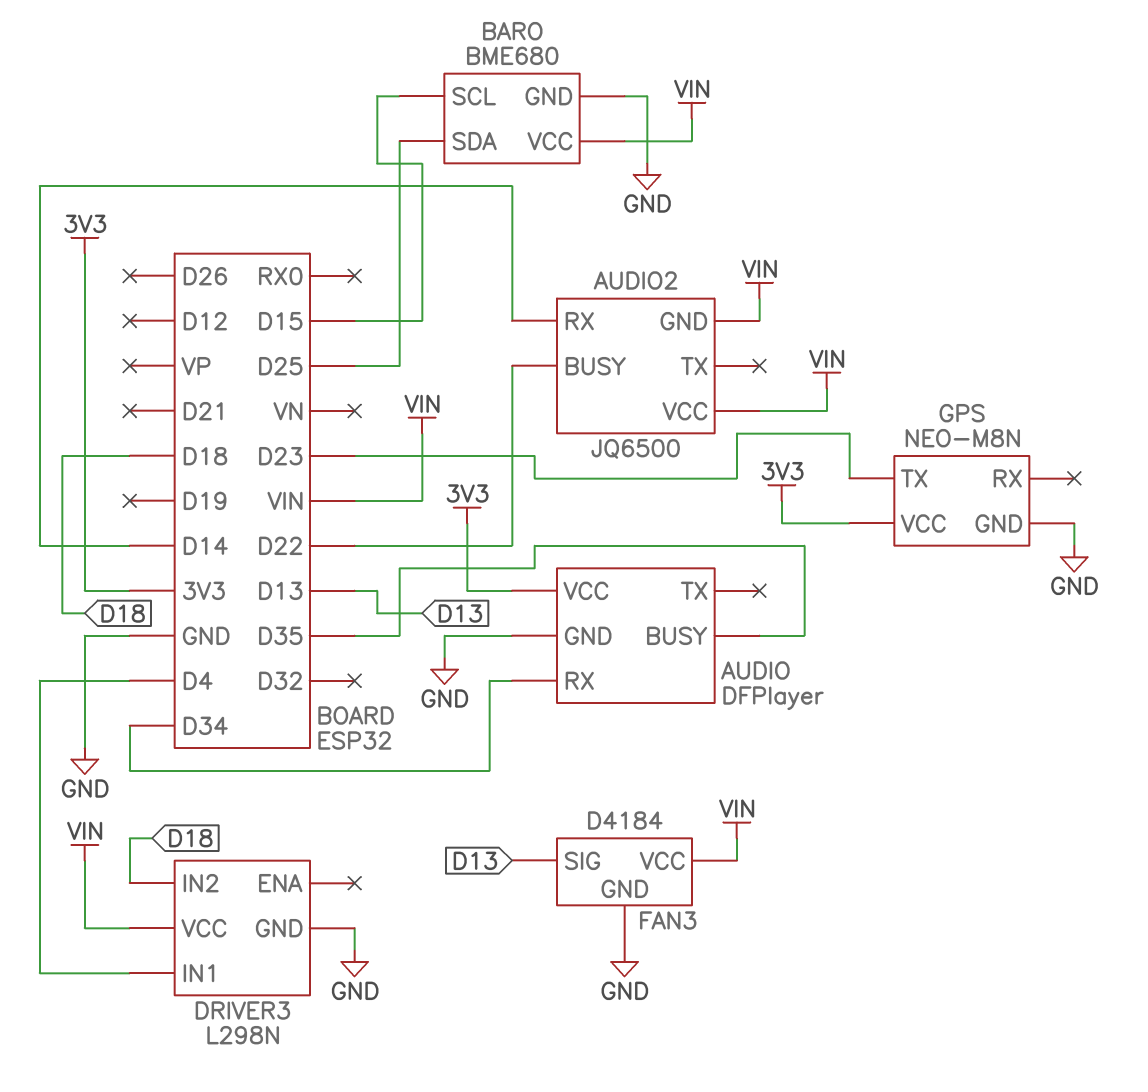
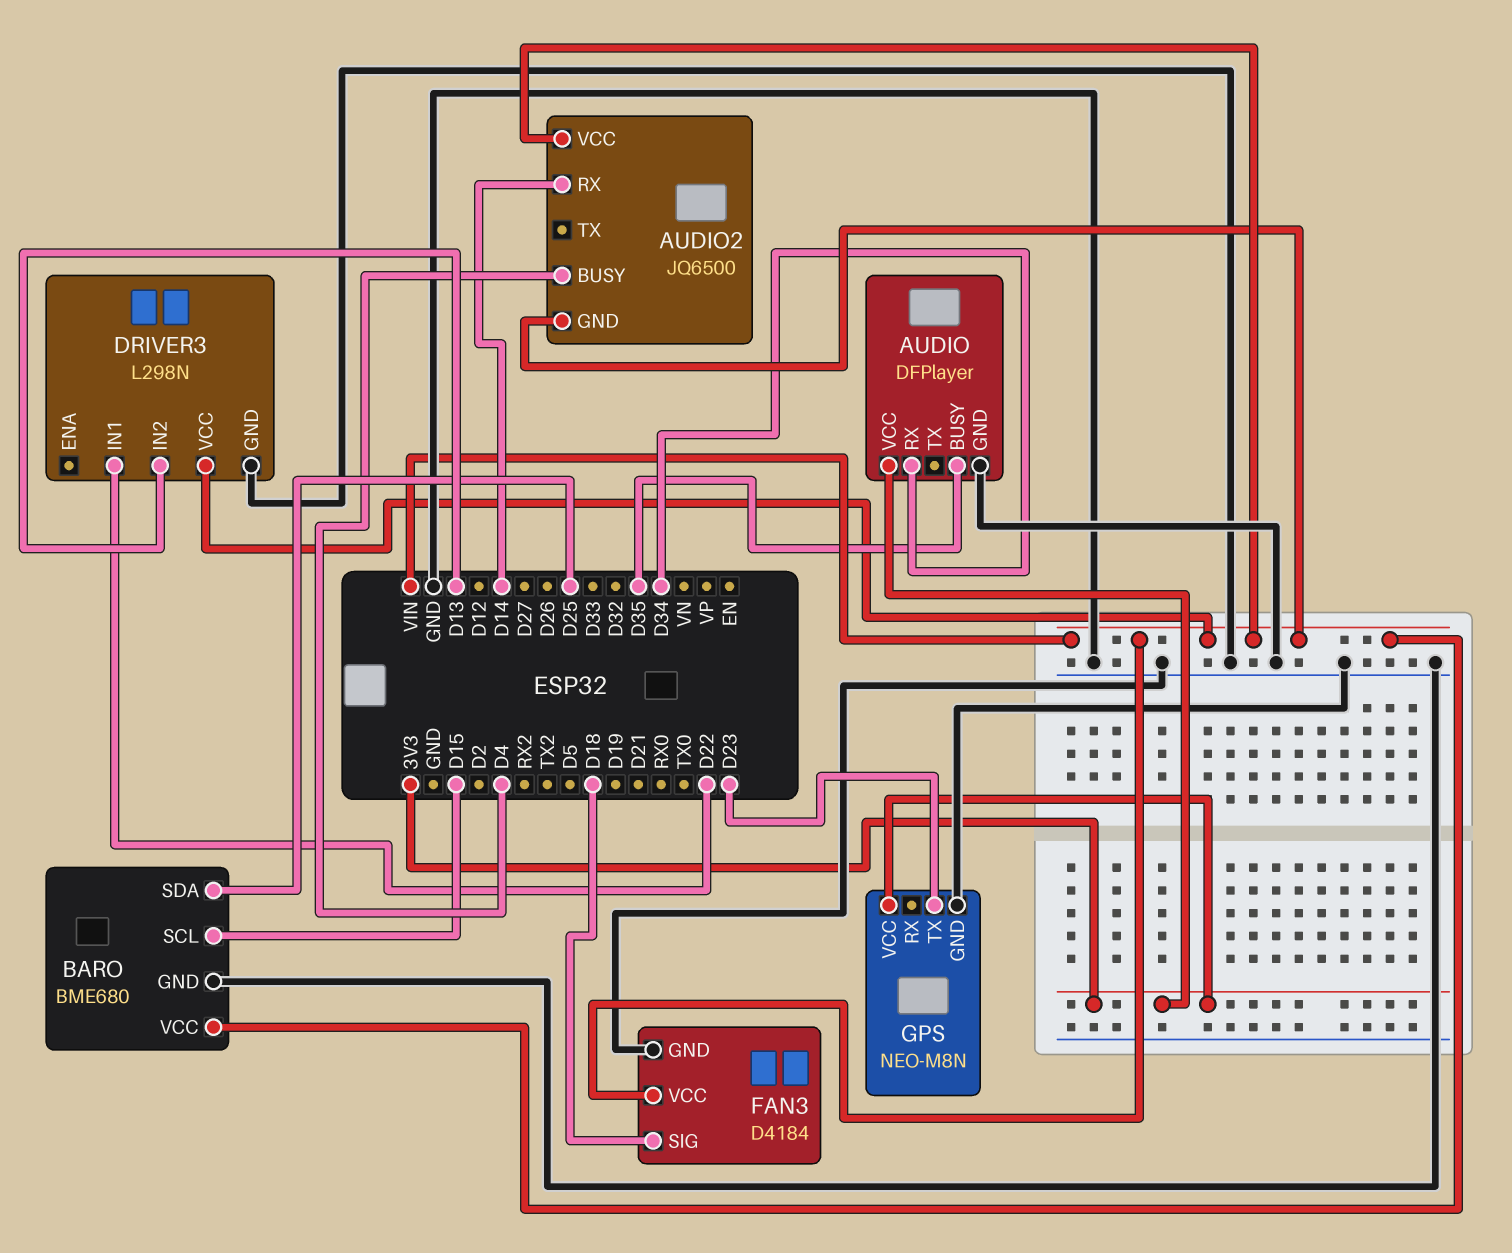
AUDIO2 pin BUSY: D22 -> D4
DRIVER3 pin IN1: D4 -> D22
DRIVER3 pin IN2: D18 -> D13
FAN3 pin SIG: D13 -> D18

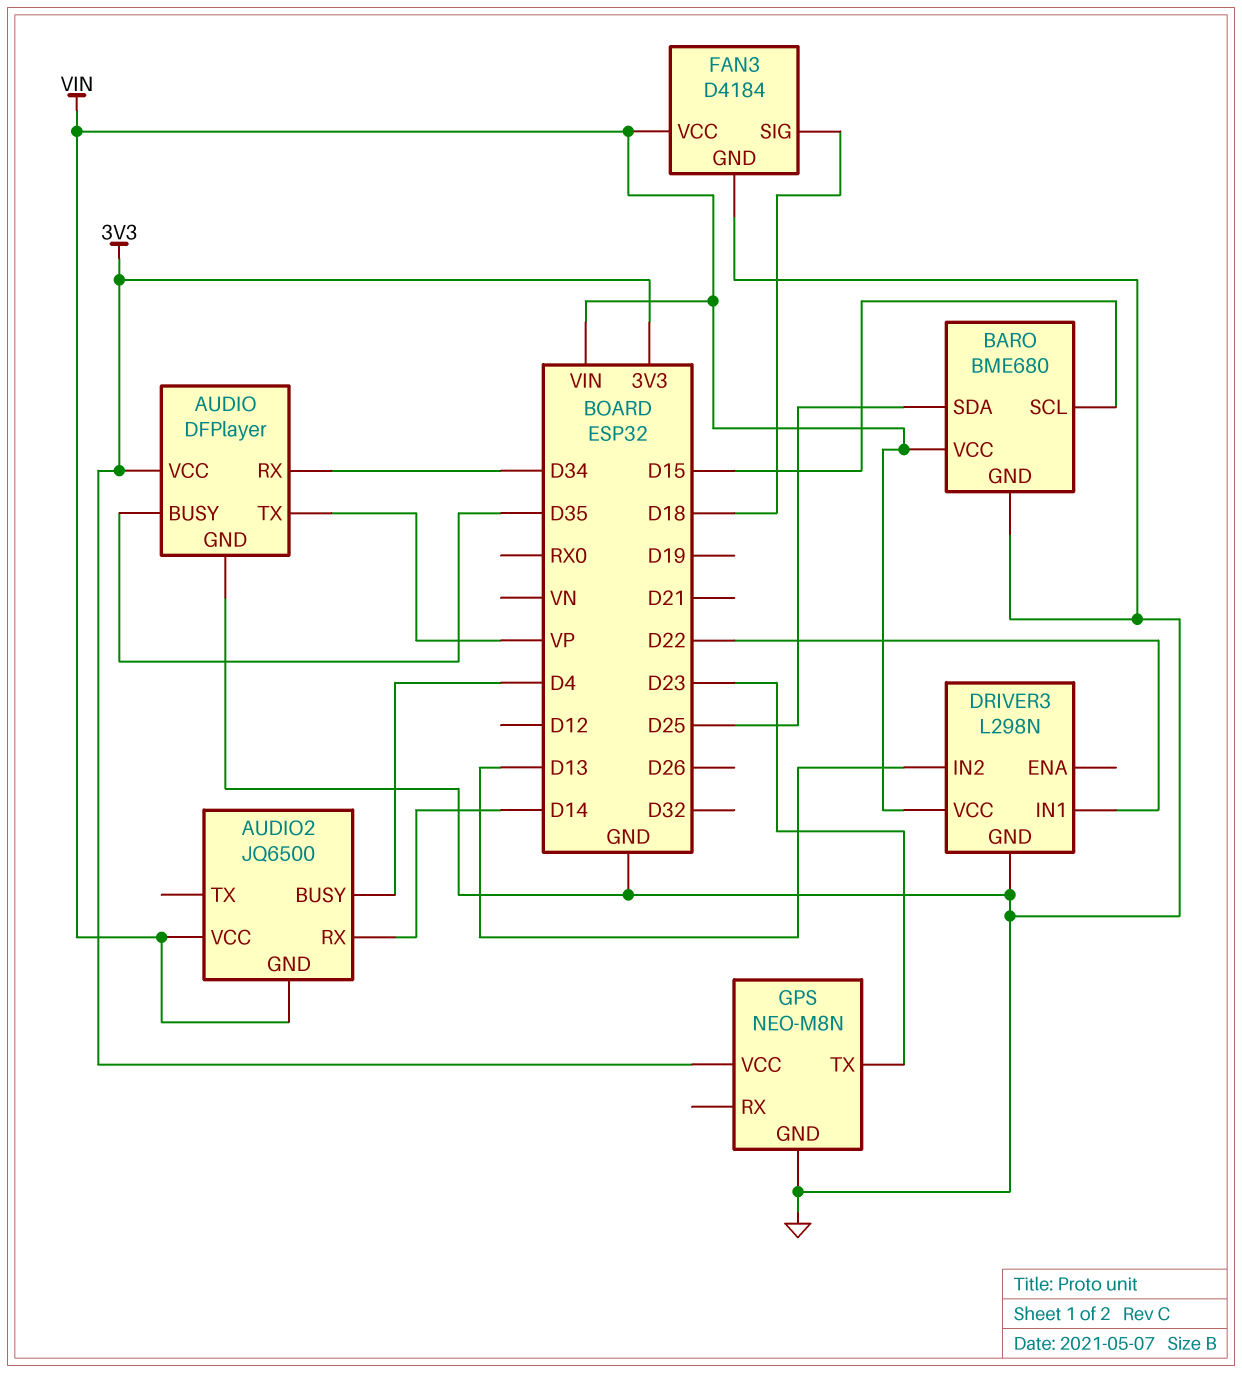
AUDIO pin TX: none -> VP

